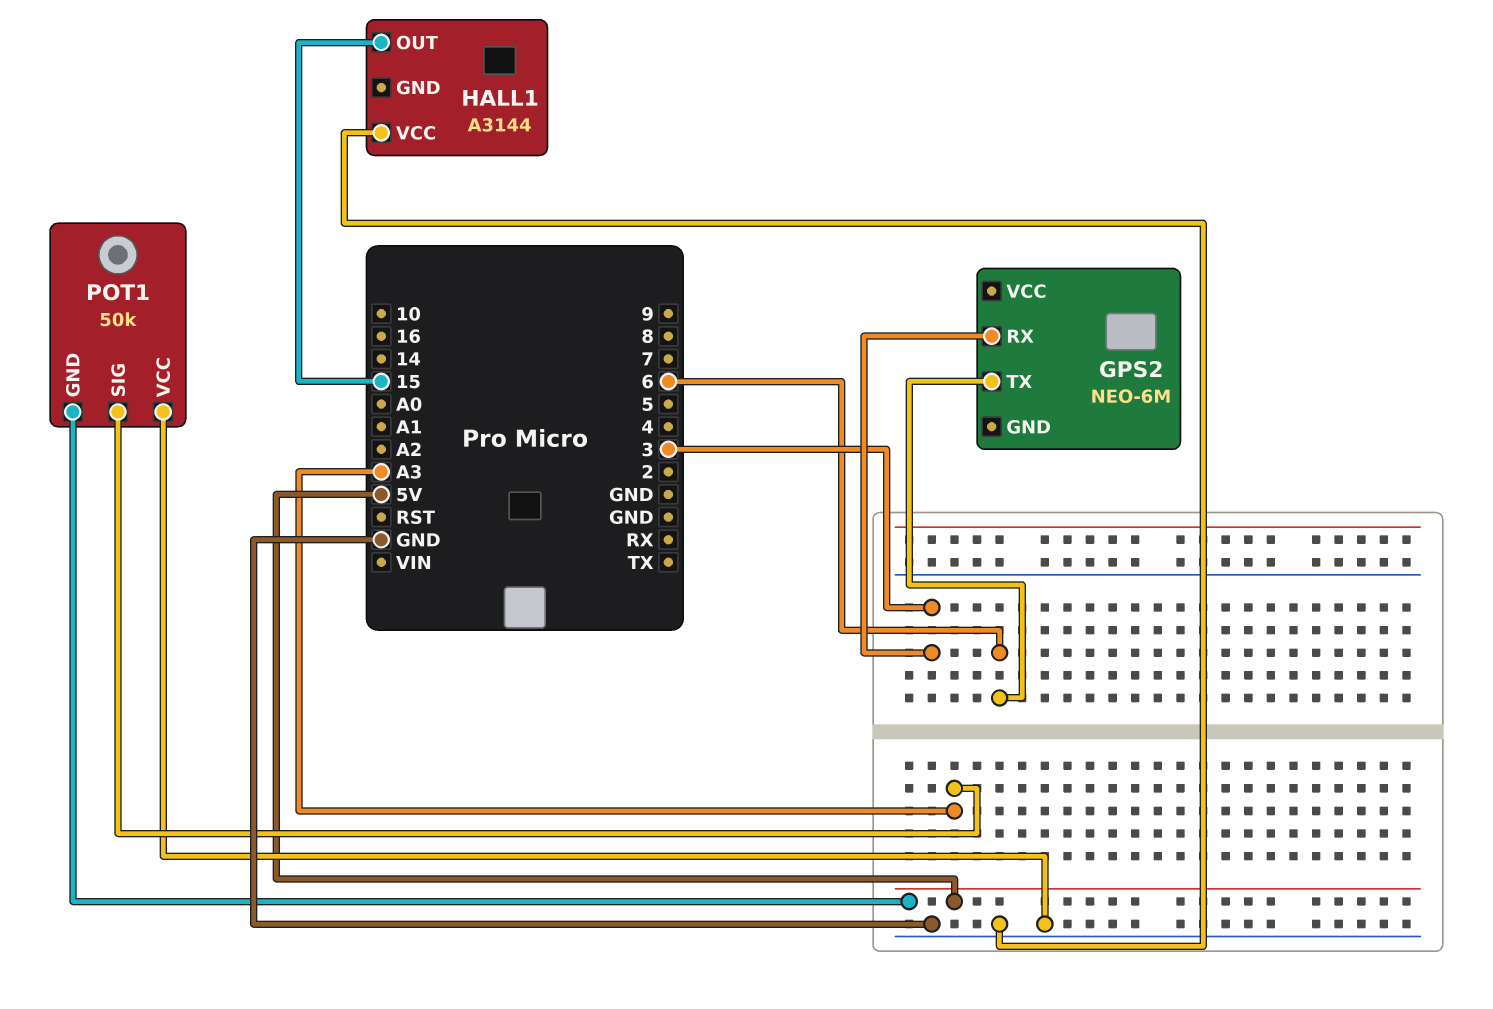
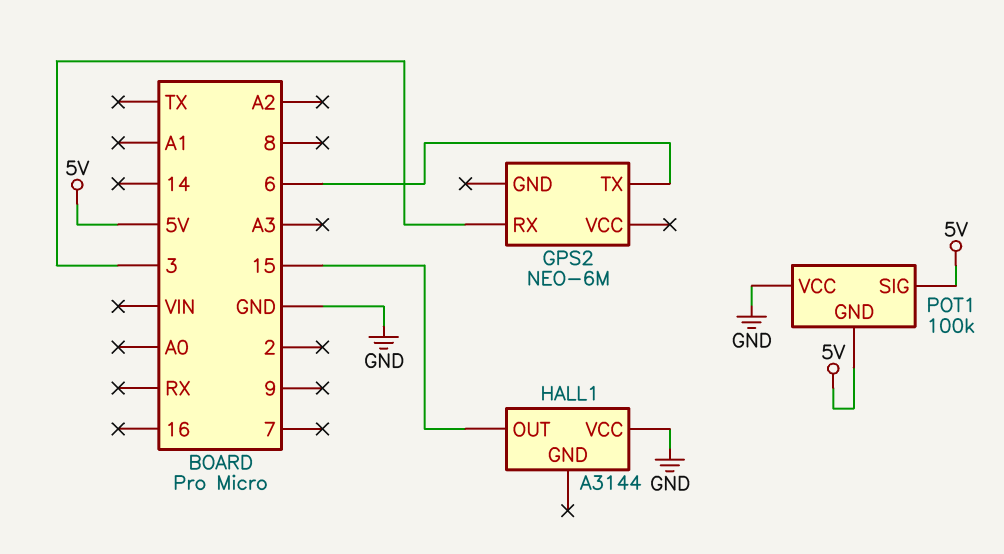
POT1: 50k -> 100k
POT1 pin SIG: A3 -> 5V

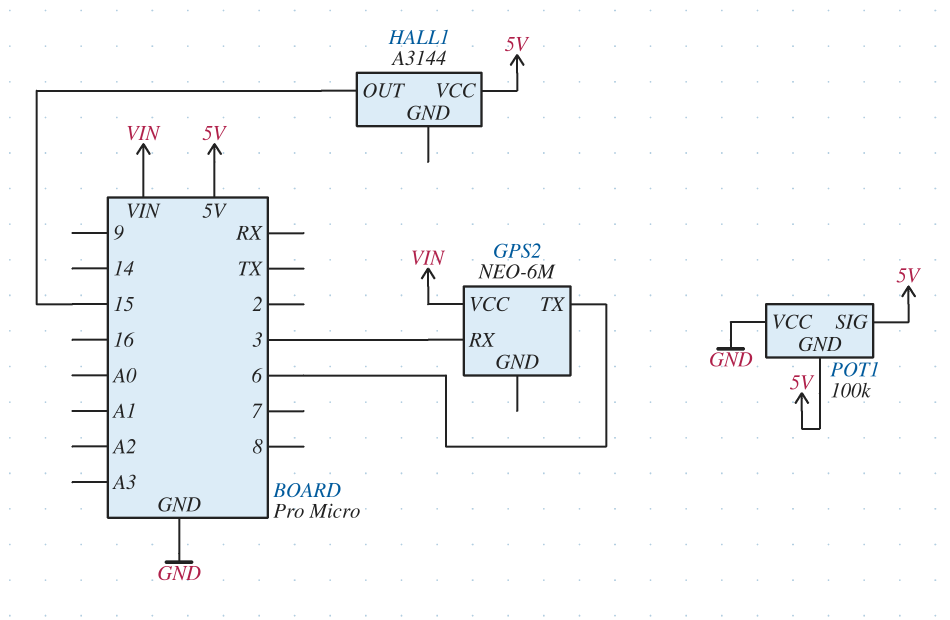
GPS2 pin VCC: none -> VIN
HALL1 pin VCC: GND -> 5V

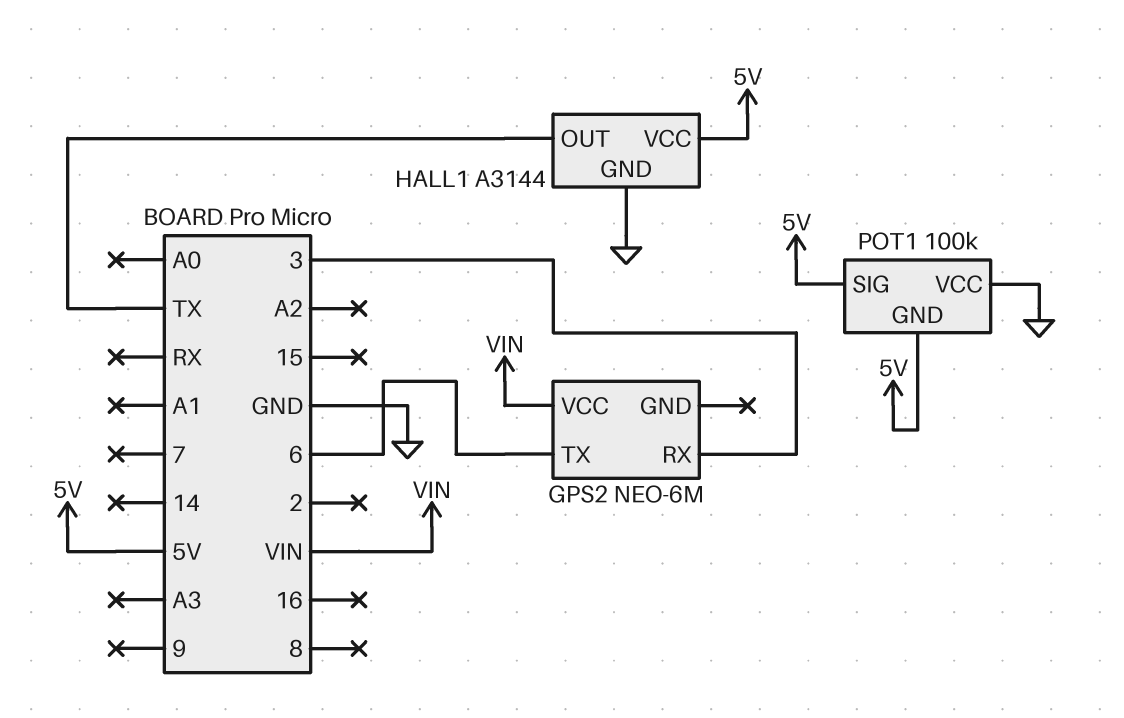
HALL1 pin GND: none -> GND
HALL1 pin OUT: 15 -> TX

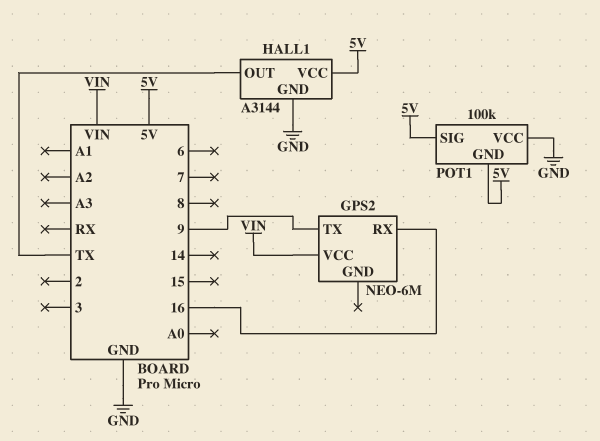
GPS2 pin RX: 3 -> 16
GPS2 pin TX: 6 -> 9

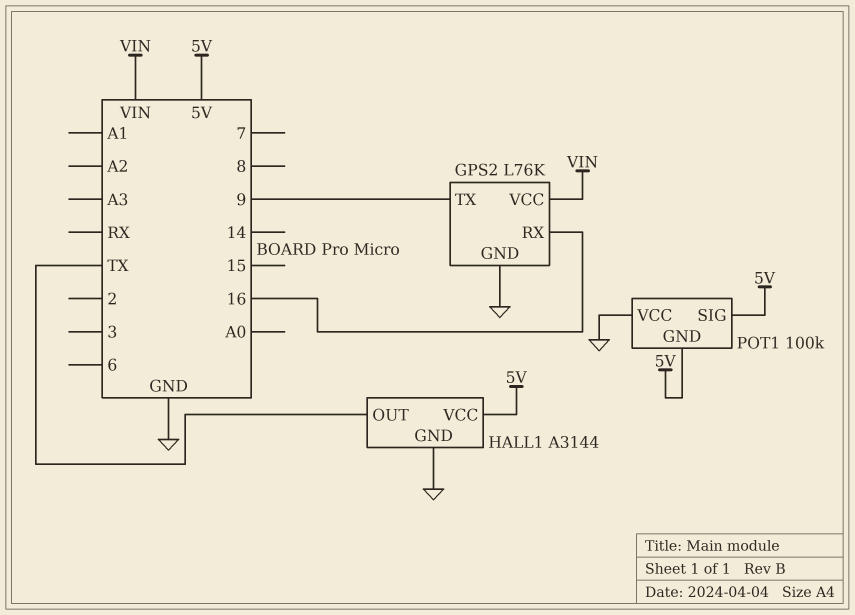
GPS2: NEO-6M -> L76K
GPS2 pin GND: none -> GND

